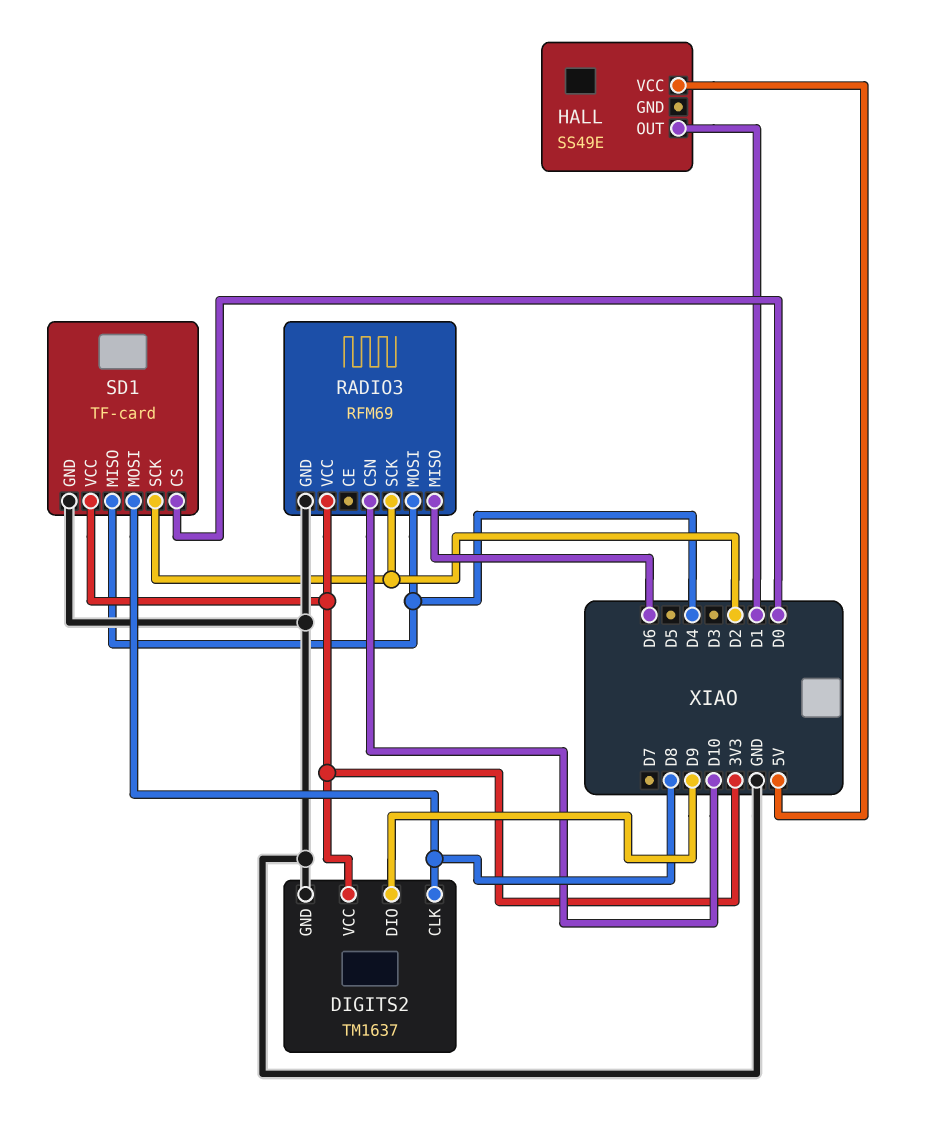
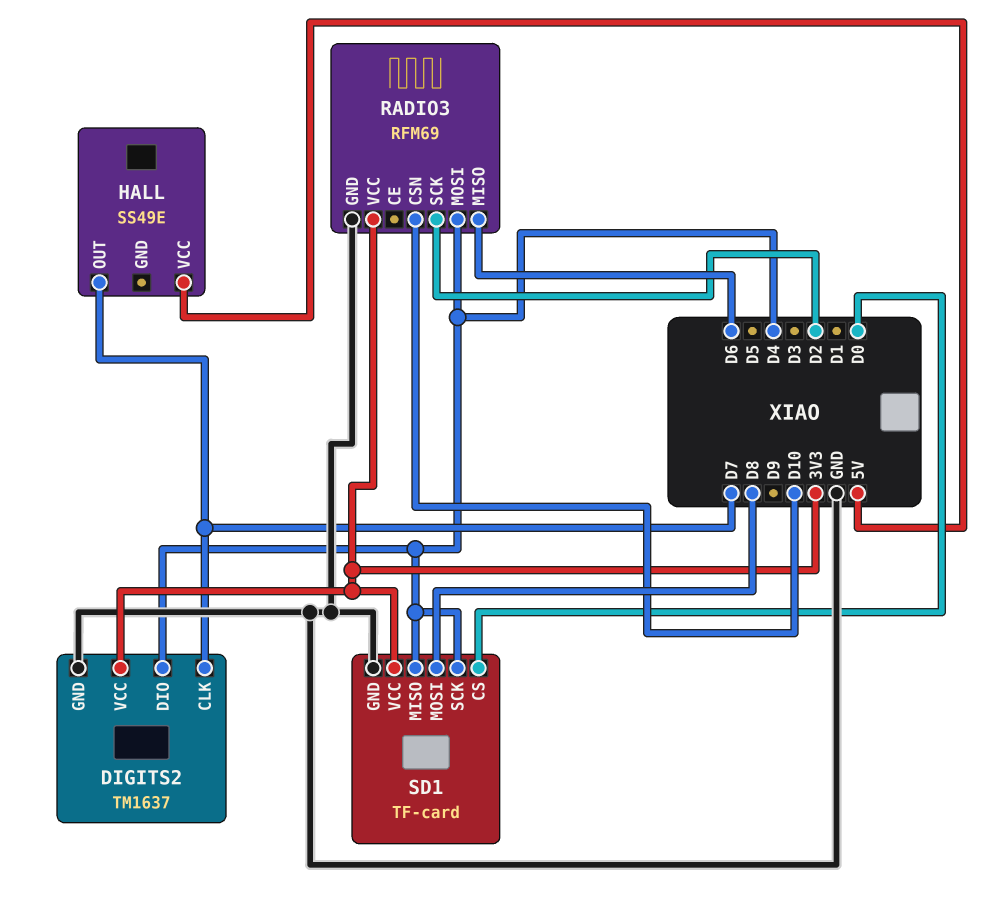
DIGITS2 pin CLK: D8 -> D7
DIGITS2 pin DIO: D9 -> D4
HALL pin OUT: D1 -> D7
SD1 pin SCK: D2 -> D4

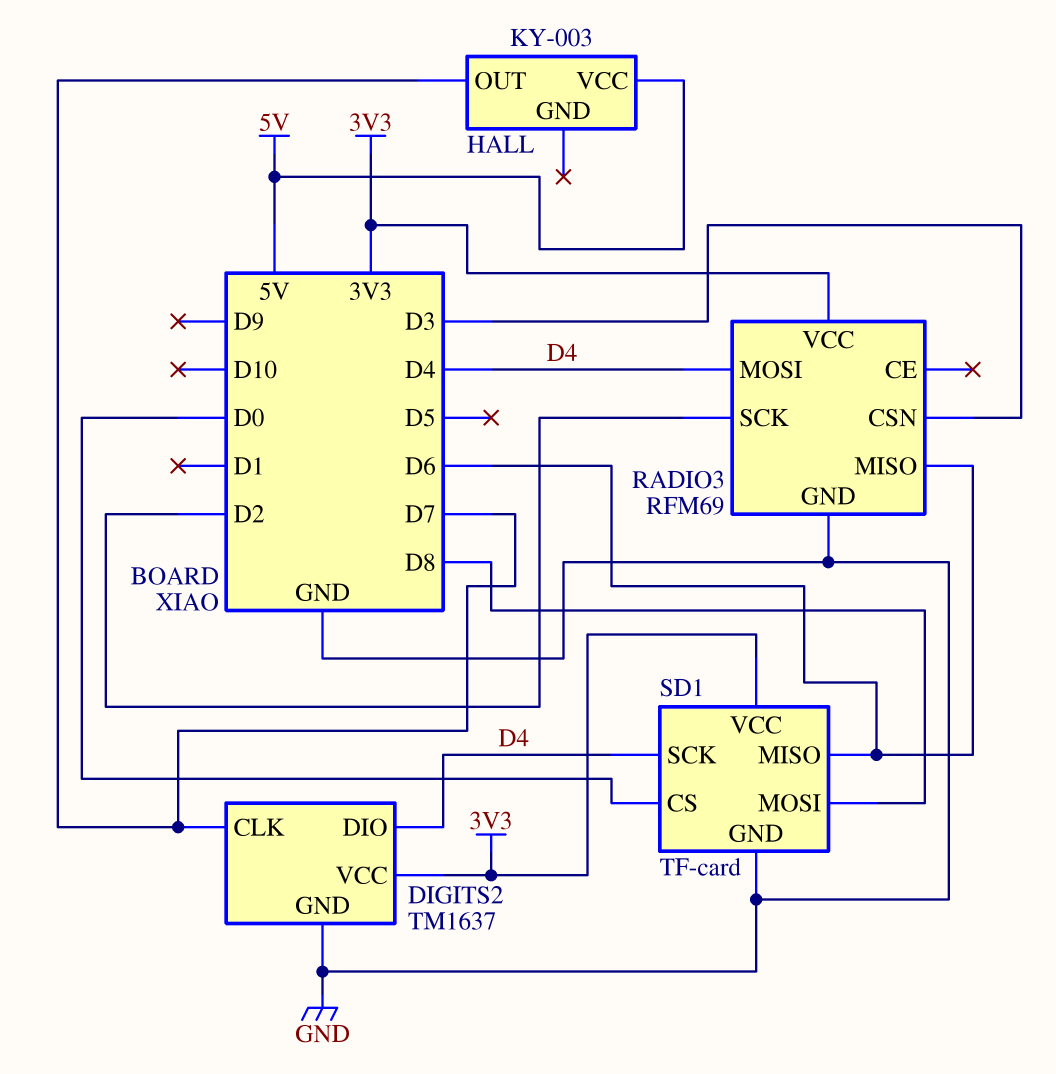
HALL: SS49E -> KY-003
RADIO3 pin CSN: D10 -> D3
SD1 pin MISO: D4 -> D6

